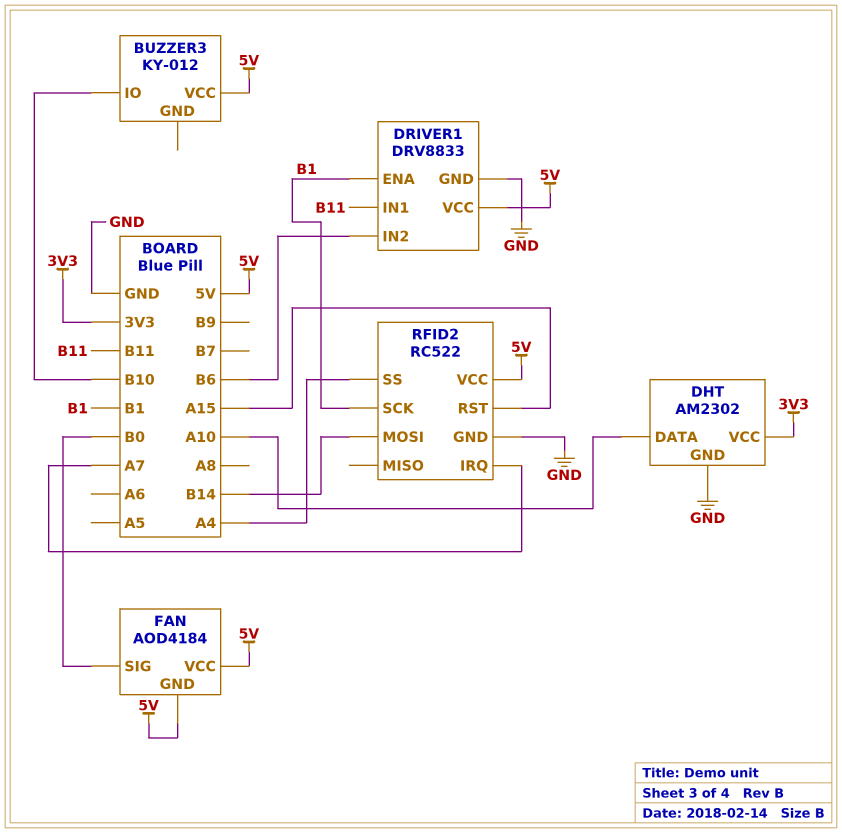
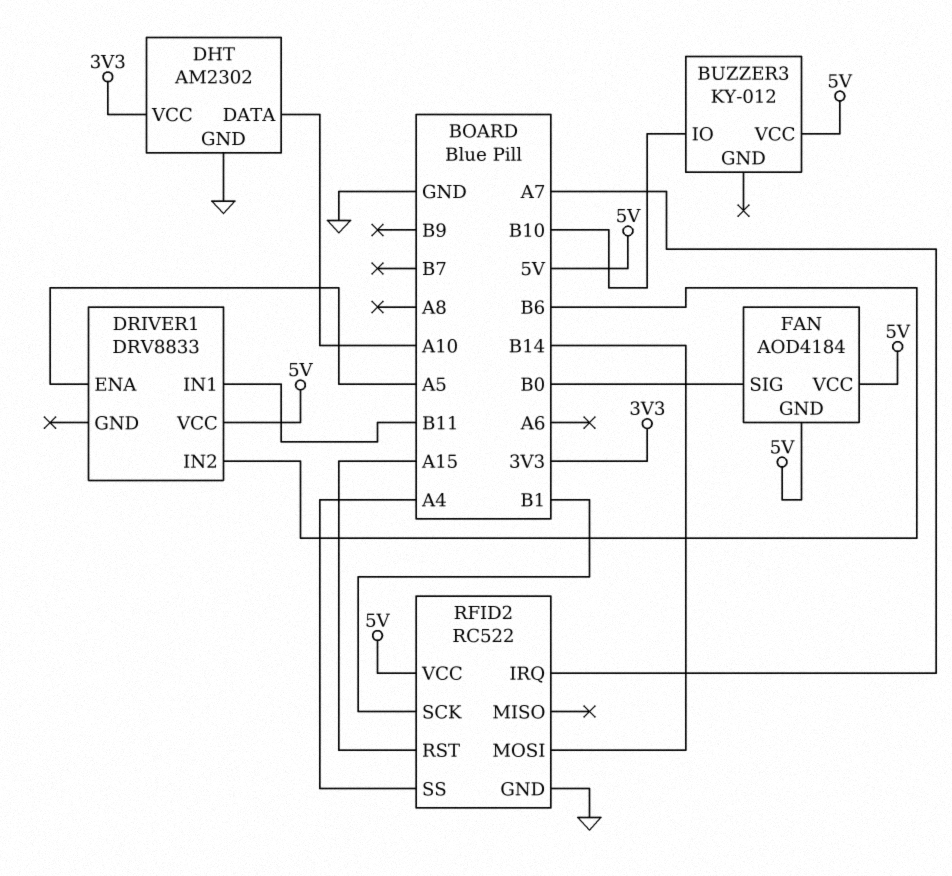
DRIVER1 pin ENA: B1 -> A5
DRIVER1 pin GND: GND -> none

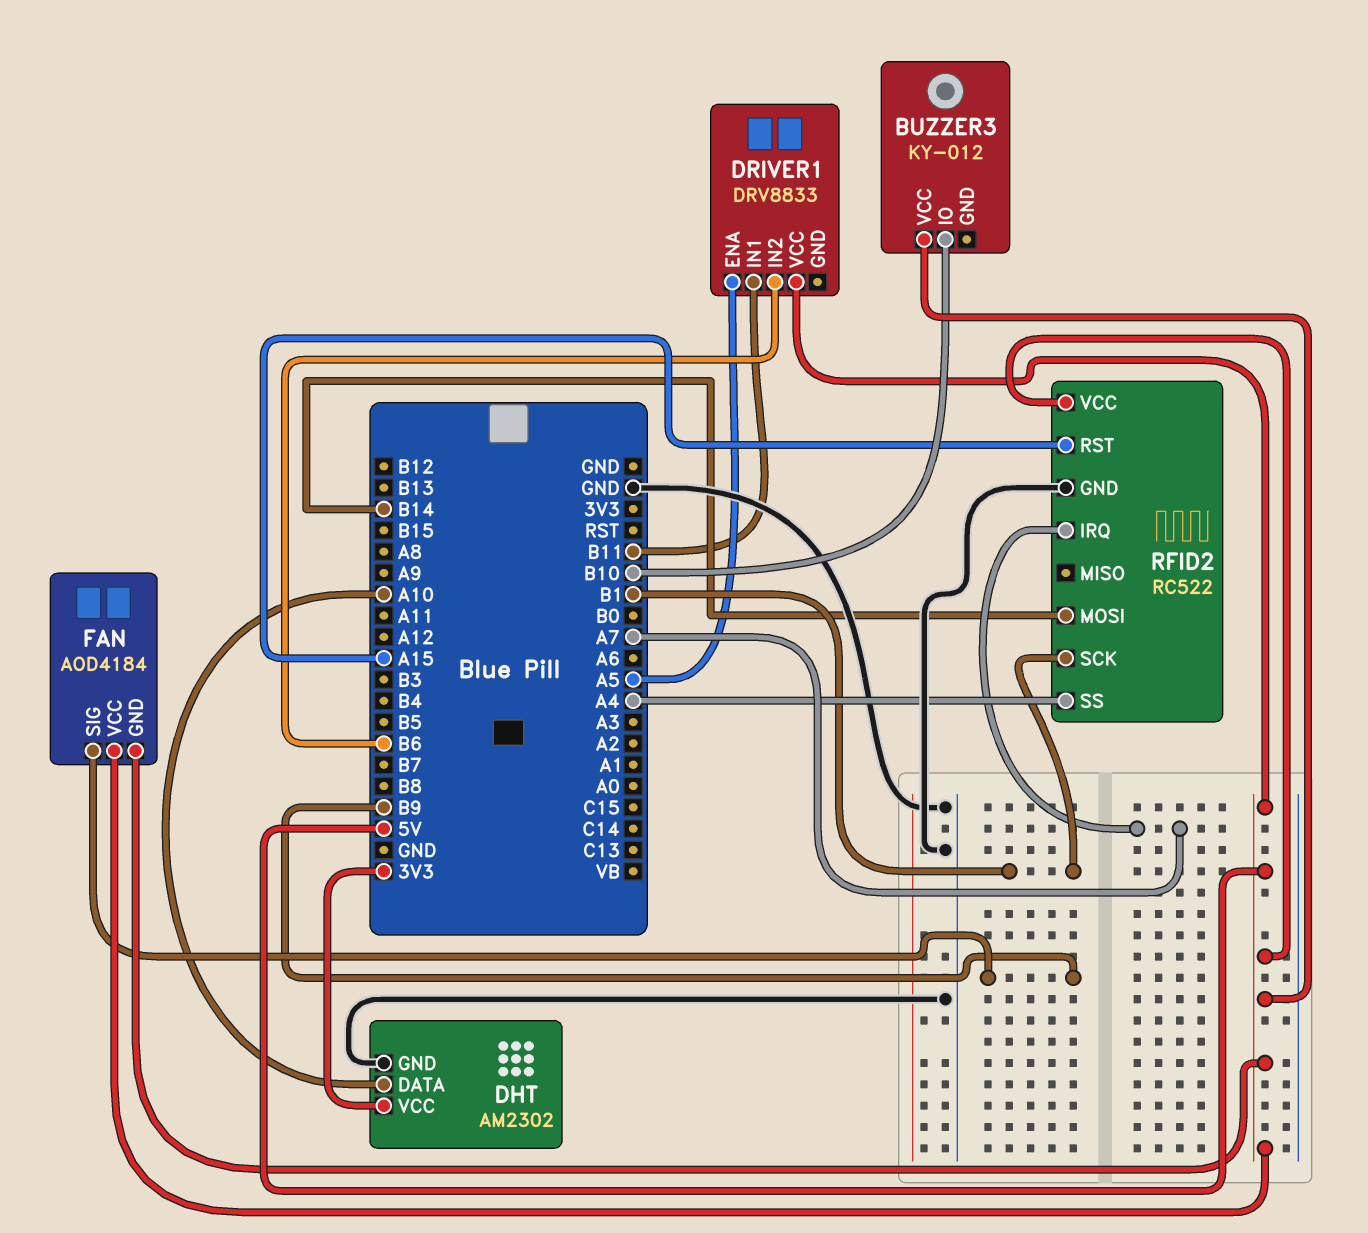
FAN pin SIG: B0 -> B9

